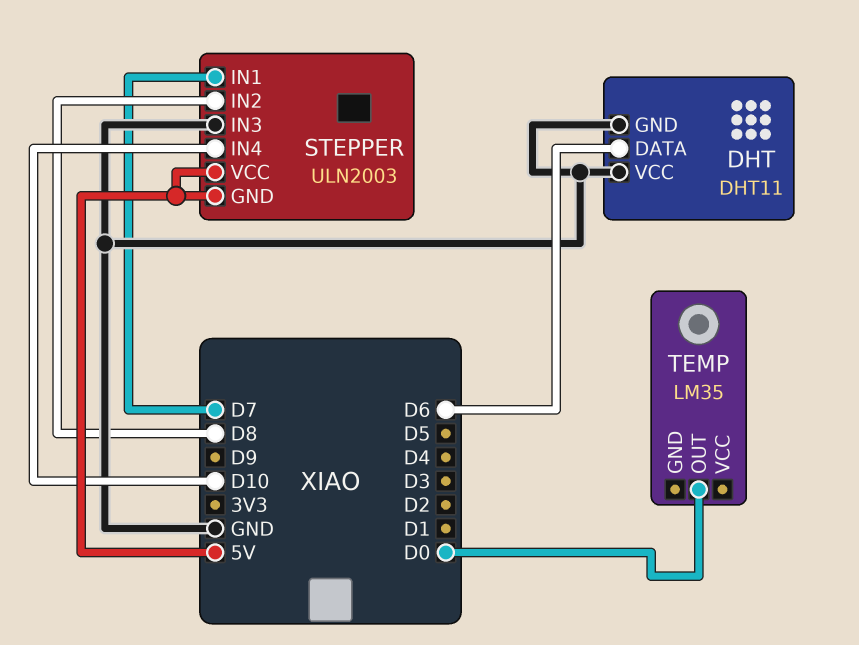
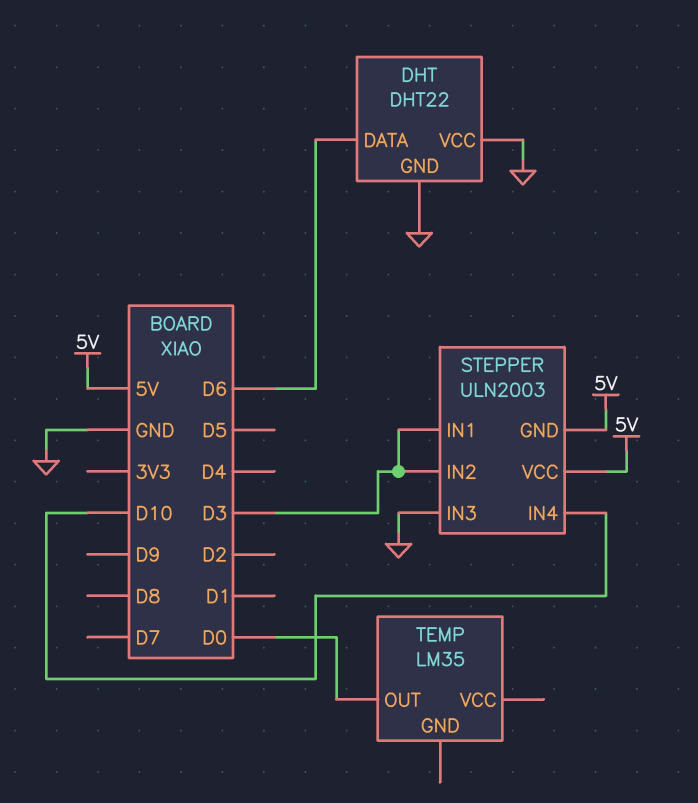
DHT: DHT11 -> DHT22
STEPPER pin IN1: D7 -> D3
STEPPER pin IN2: D8 -> D3

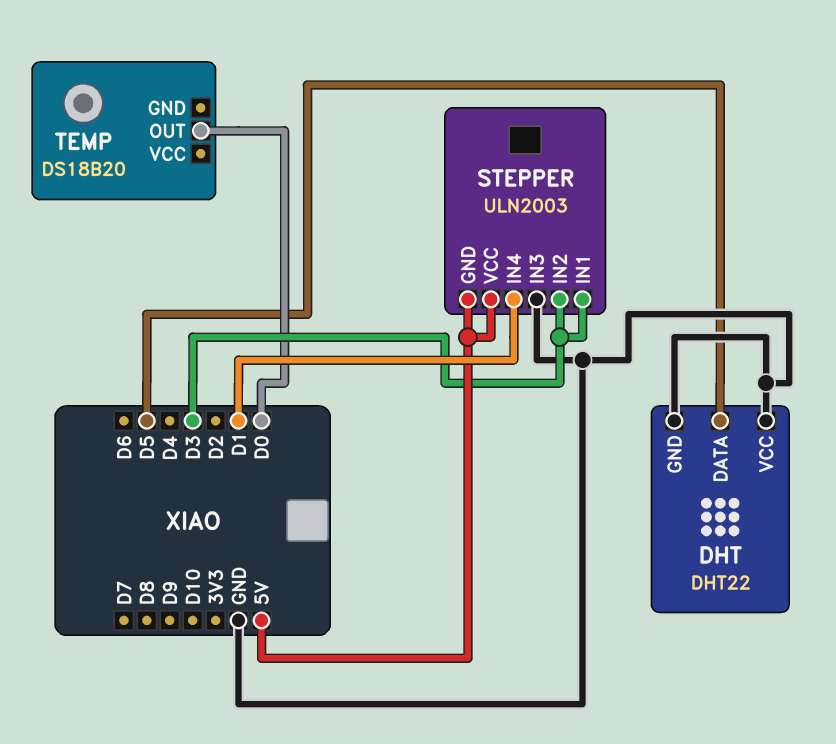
DHT pin DATA: D6 -> D5
STEPPER pin IN4: D10 -> D1
TEMP: LM35 -> DS18B20

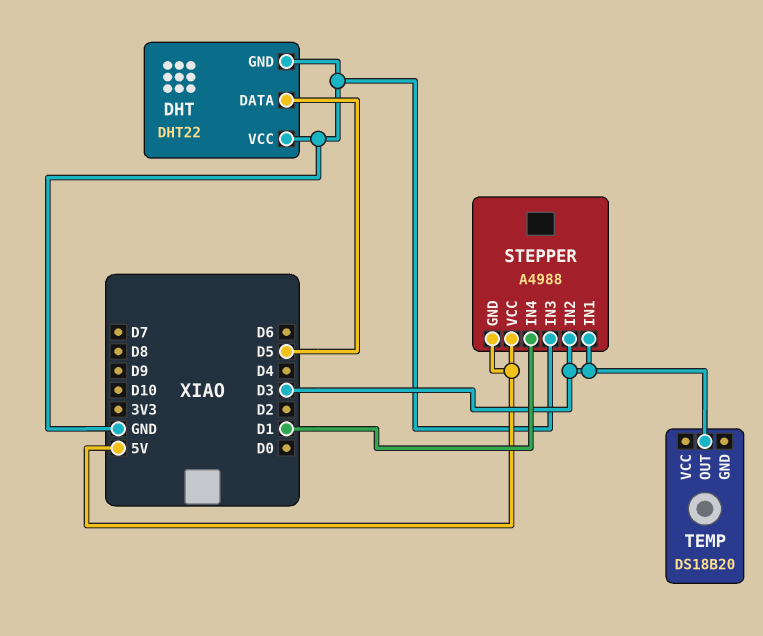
STEPPER: ULN2003 -> A4988
TEMP pin OUT: D0 -> D3

